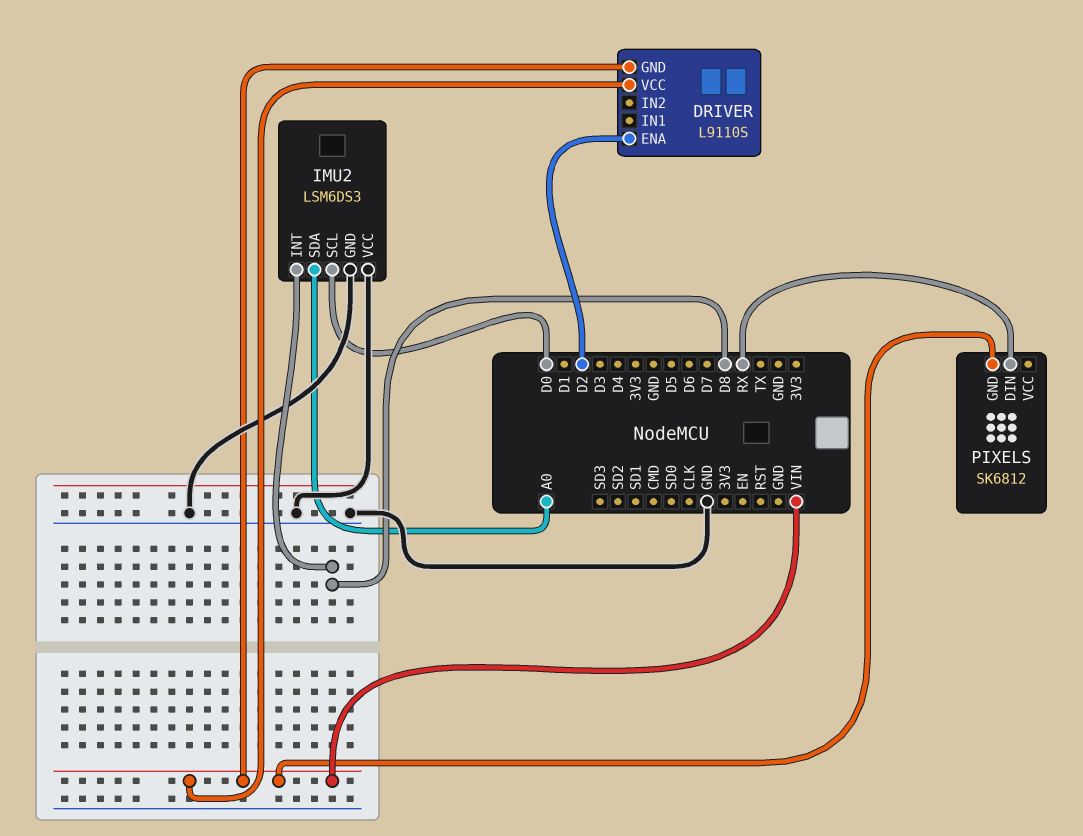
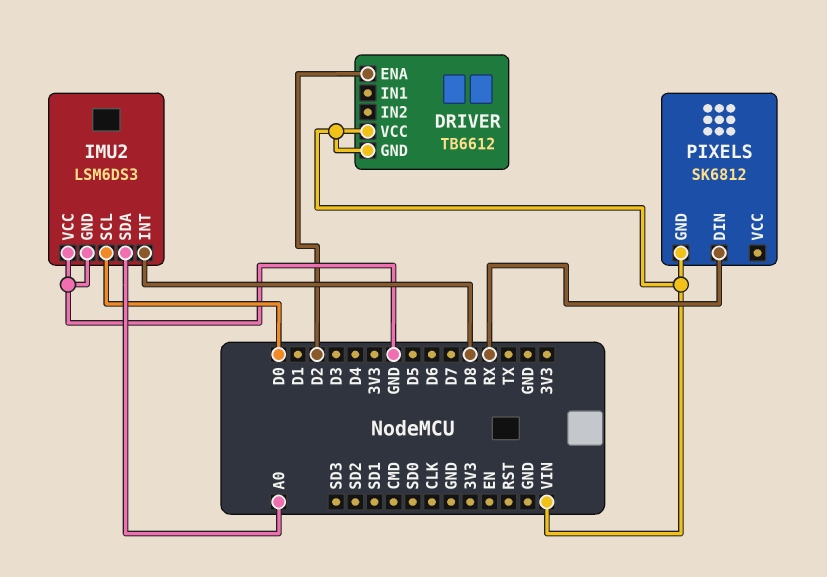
DRIVER: L9110S -> TB6612

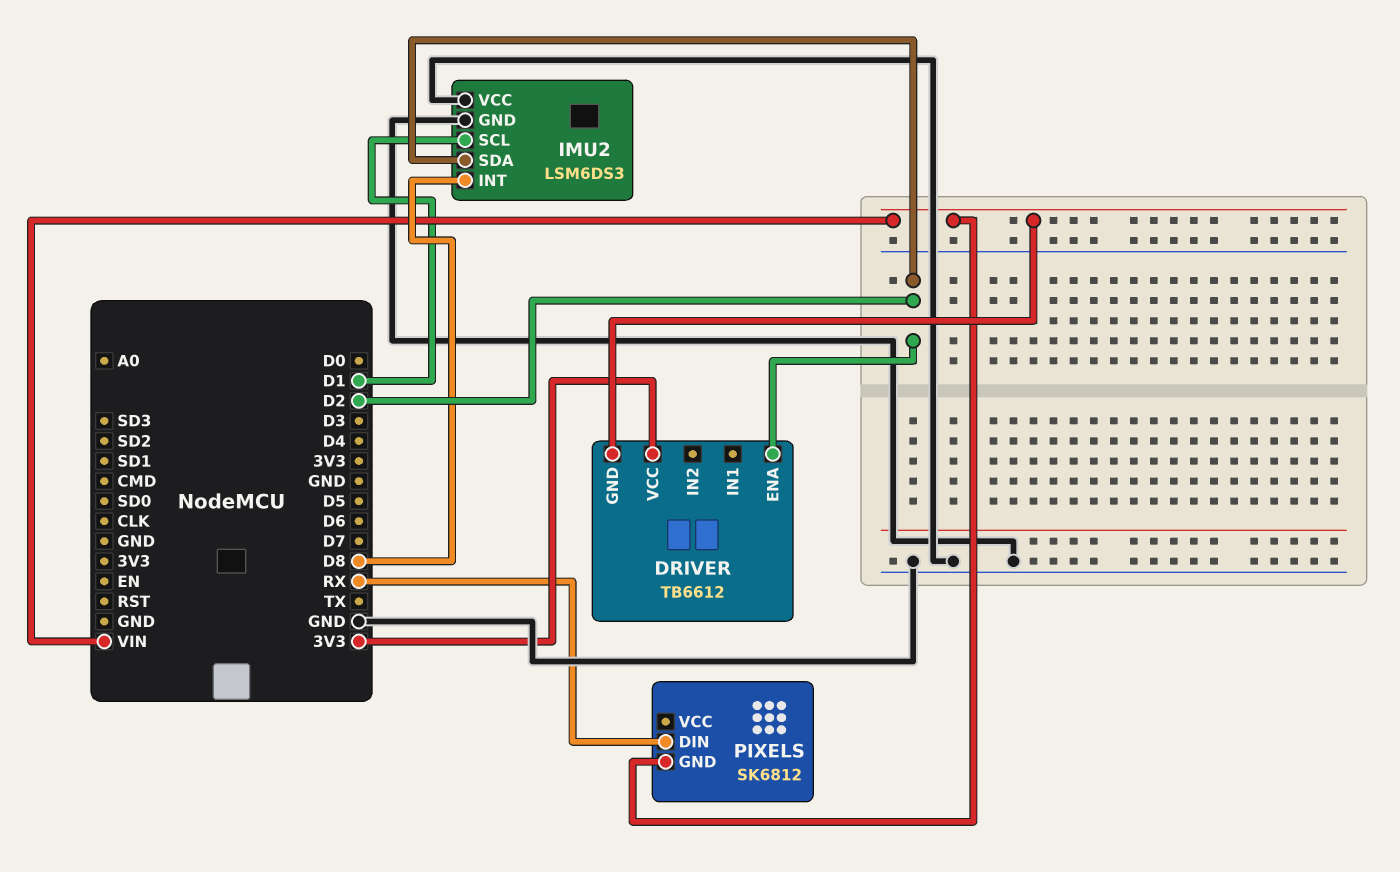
DRIVER pin VCC: VIN -> 3V3
IMU2 pin SCL: D0 -> D1
IMU2 pin SDA: A0 -> D2

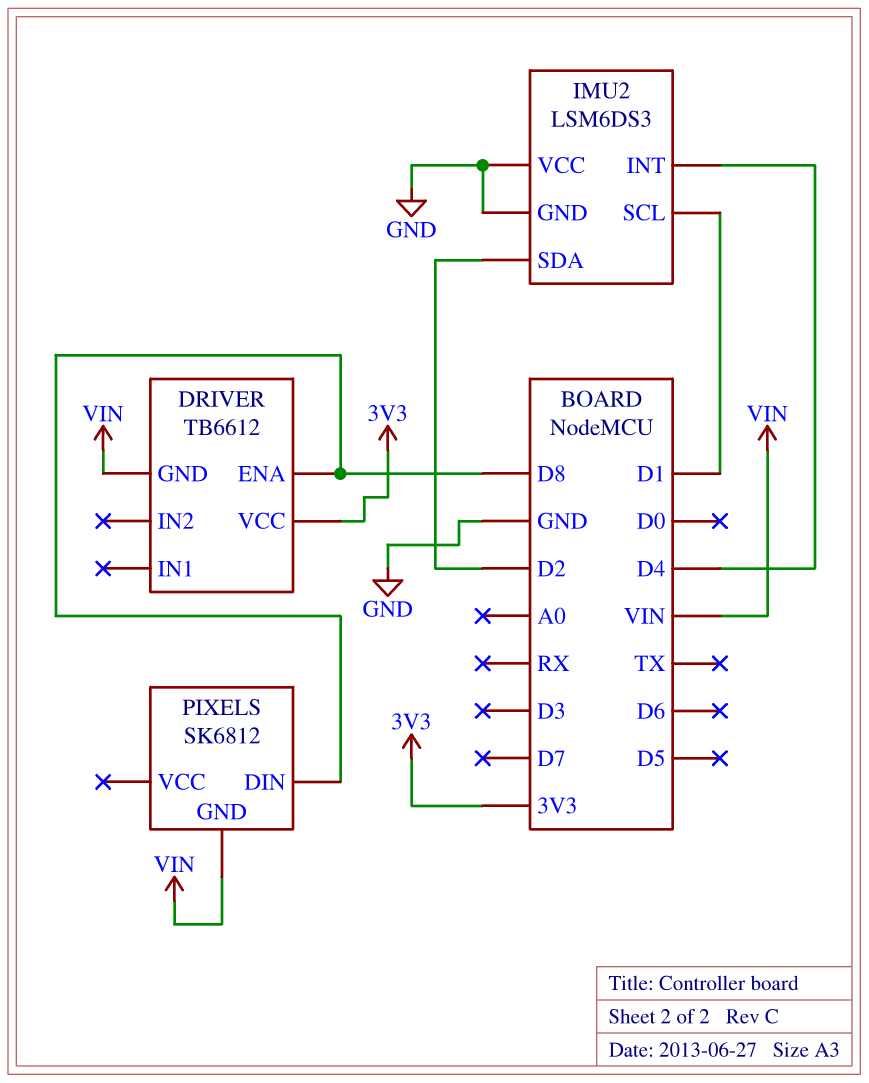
DRIVER pin ENA: D2 -> D8
IMU2 pin INT: D8 -> D4
PIXELS pin DIN: RX -> D8

